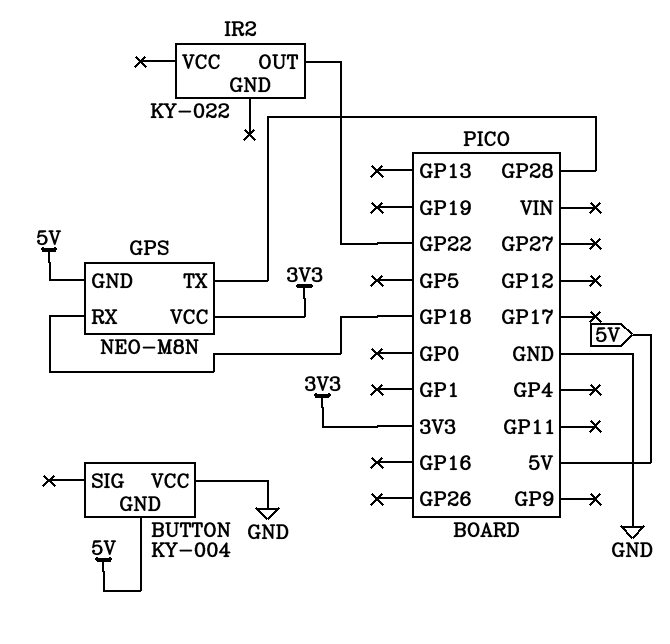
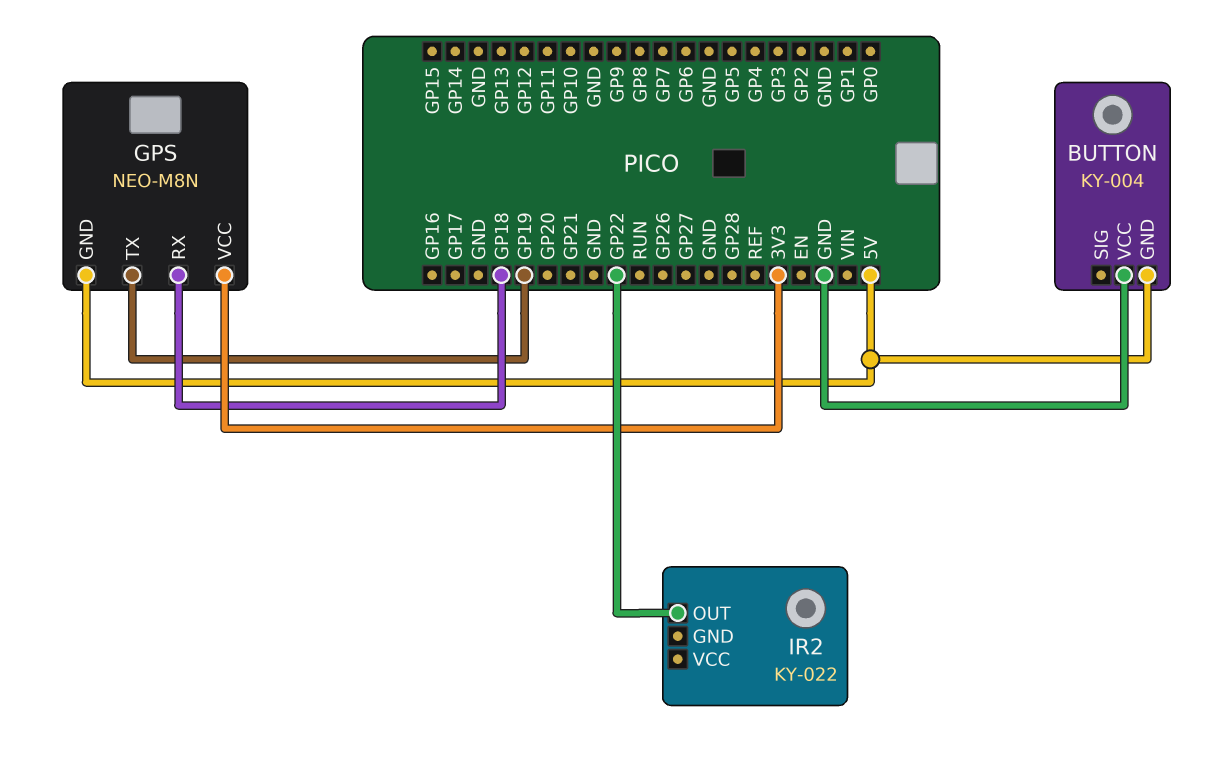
GPS pin TX: GP28 -> GP19

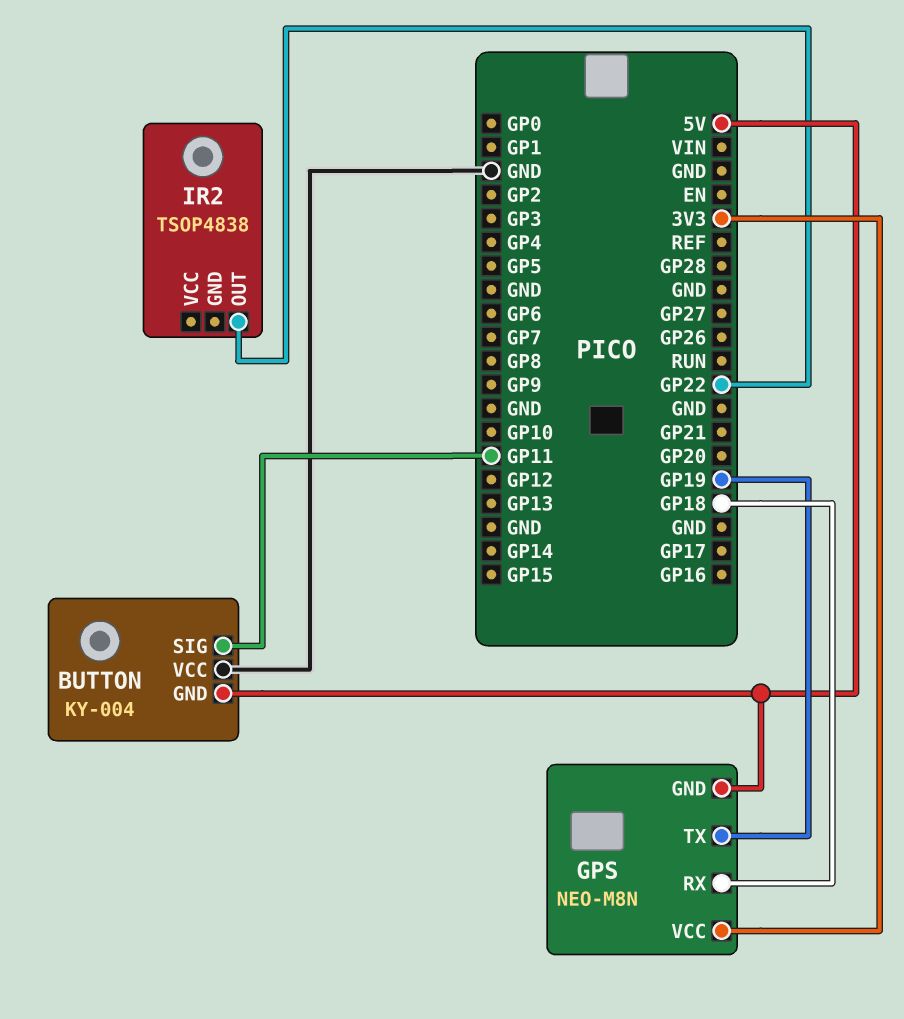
BUTTON pin SIG: none -> GP11
IR2: KY-022 -> TSOP4838

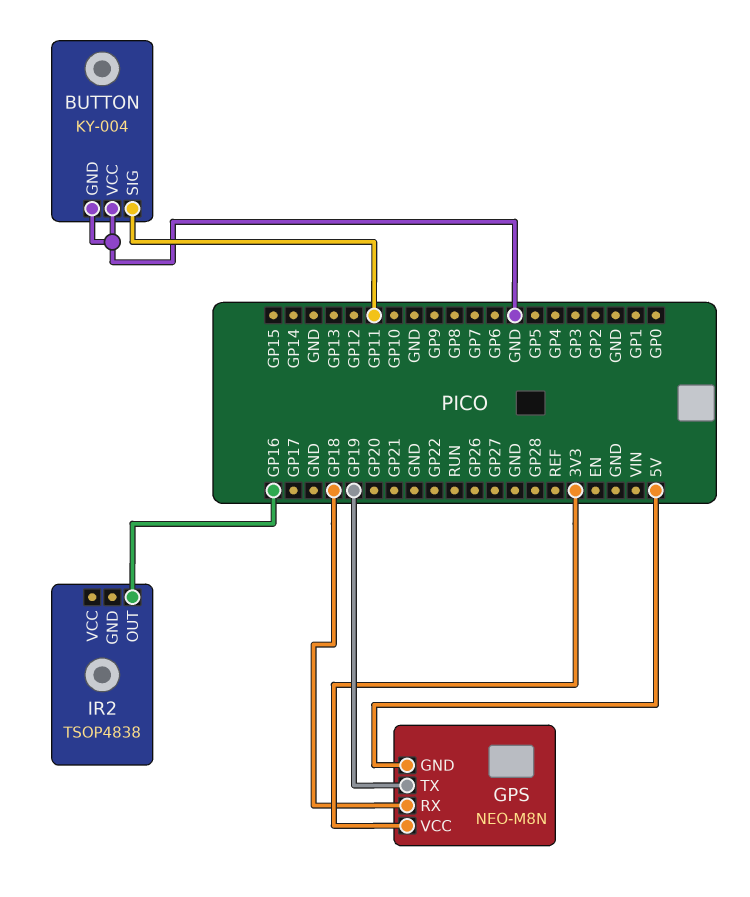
BUTTON pin GND: 5V -> GND
IR2 pin OUT: GP22 -> GP16

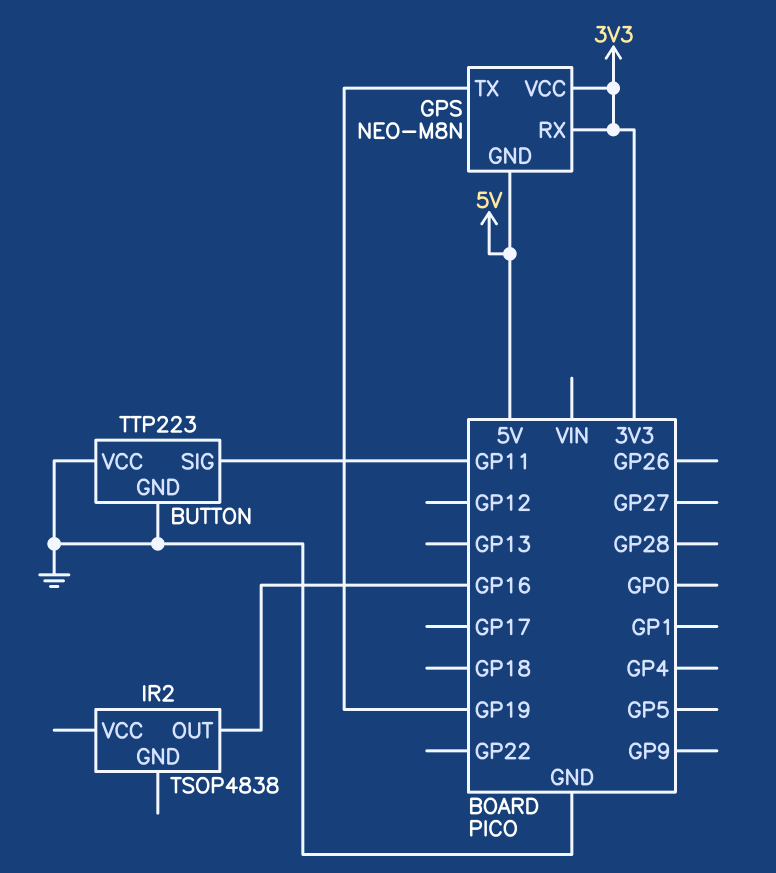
BUTTON: KY-004 -> TTP223
GPS pin RX: GP18 -> 3V3

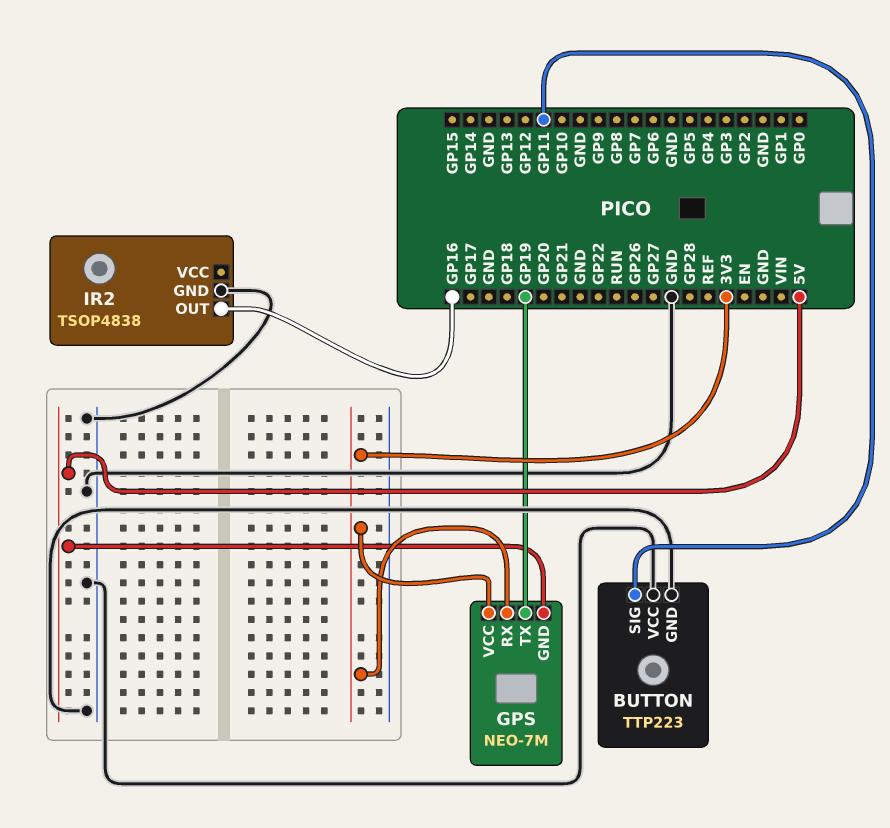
GPS: NEO-M8N -> NEO-7M
IR2 pin GND: none -> GND

